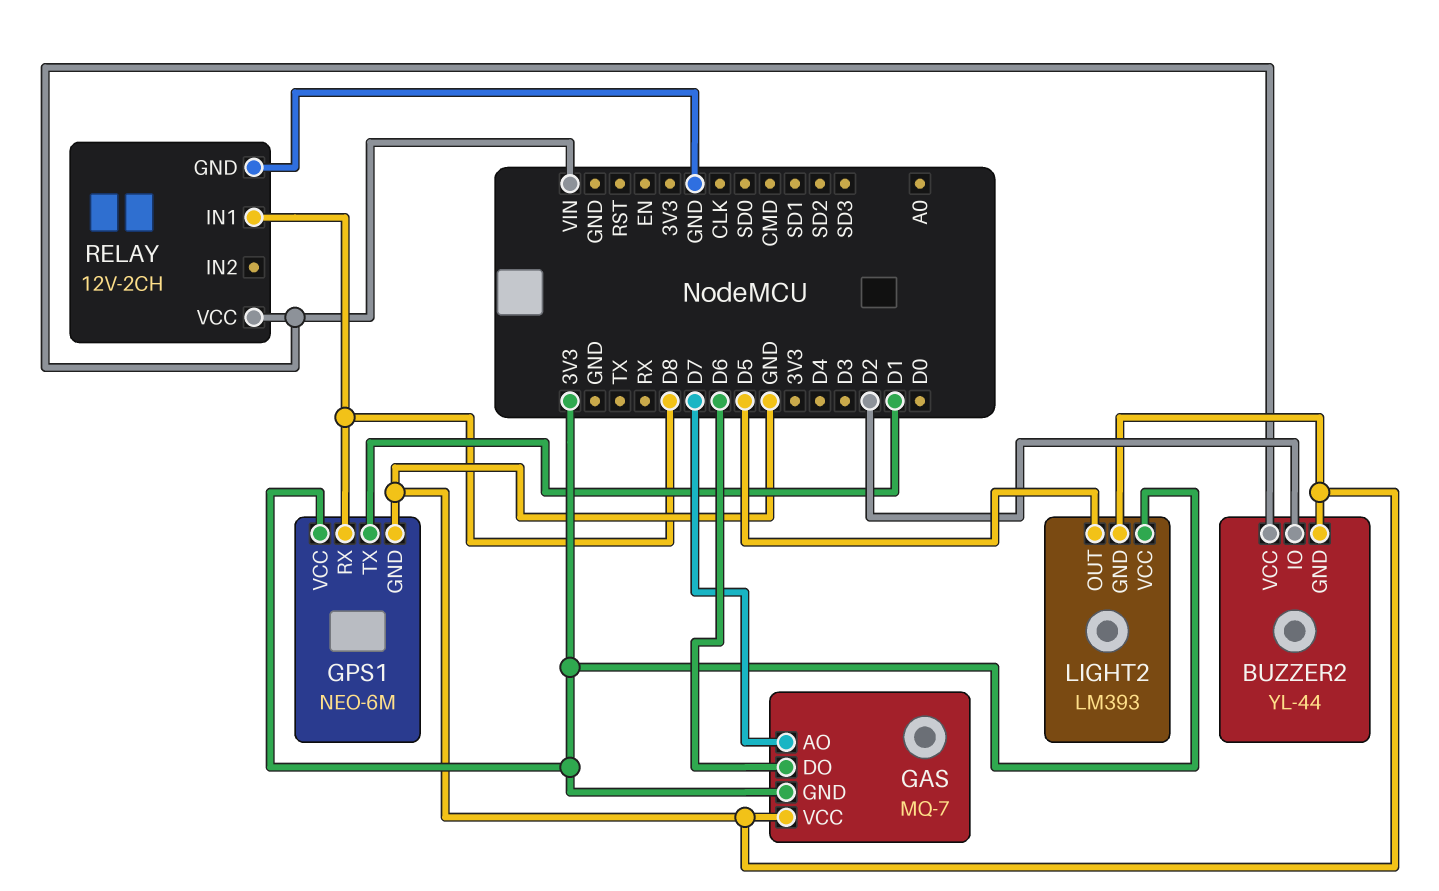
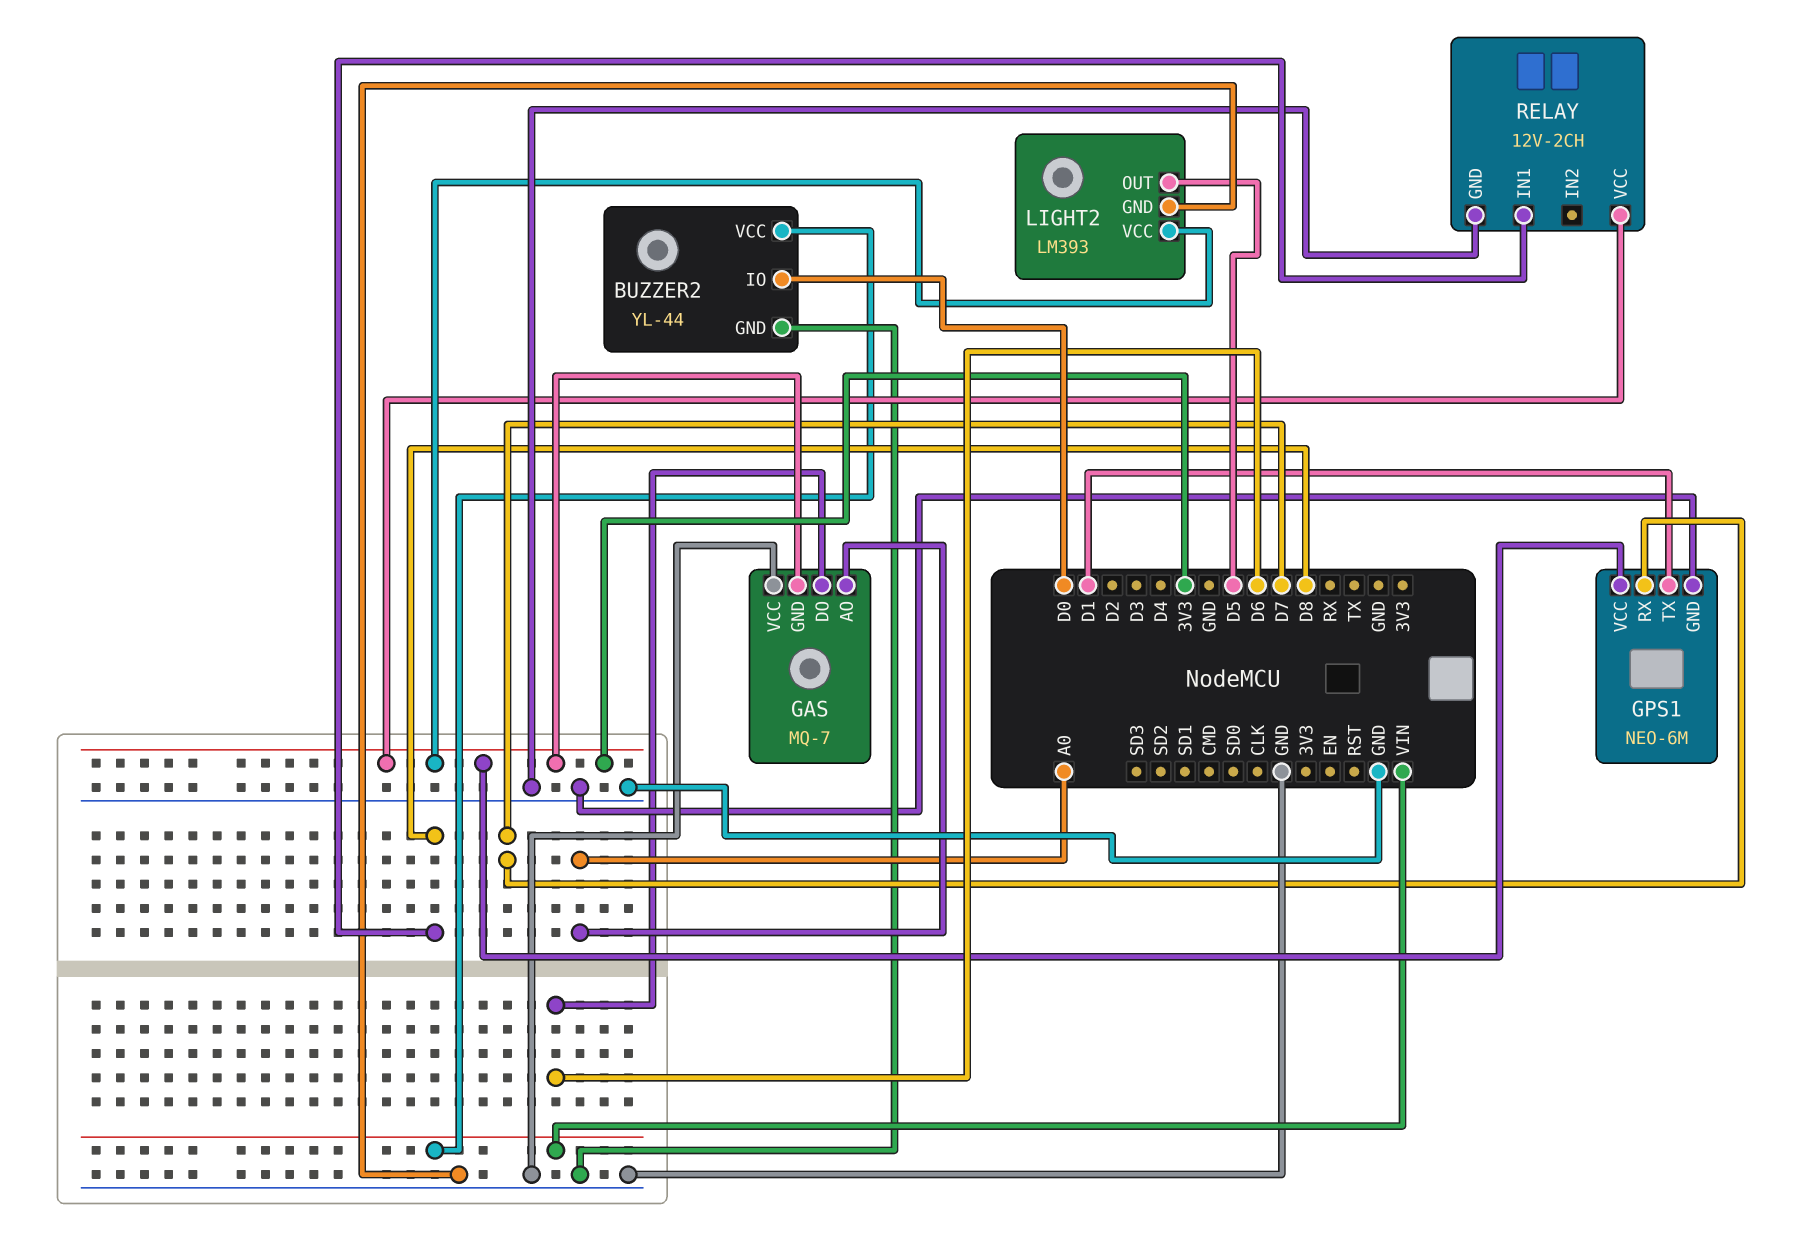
BUZZER2 pin IO: D2 -> D0
GAS pin AO: D7 -> A0
GPS1 pin RX: D8 -> D7
RELAY pin VCC: VIN -> 3V3

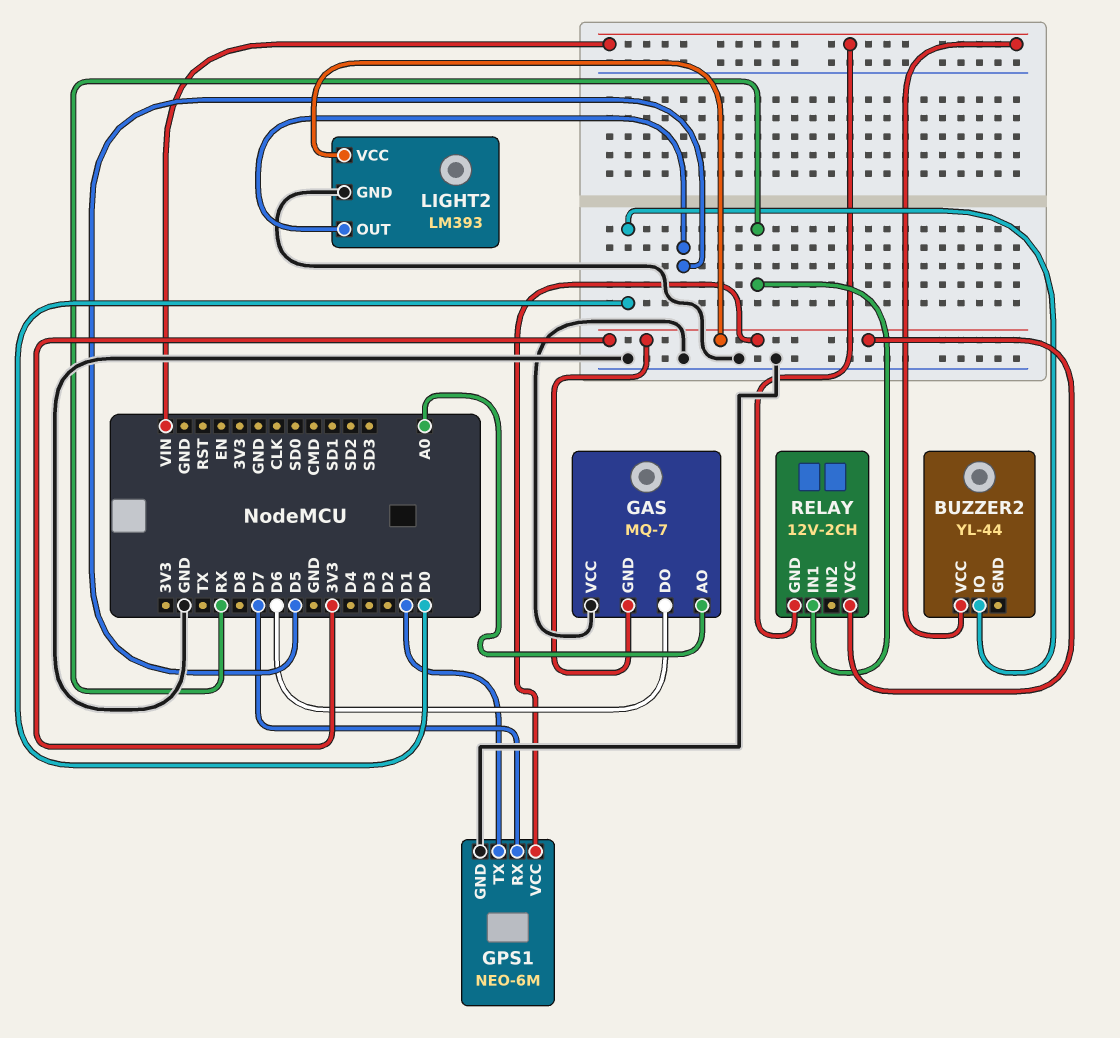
BUZZER2 pin GND: GND -> none
RELAY pin GND: GND -> VIN
RELAY pin IN1: D8 -> RX

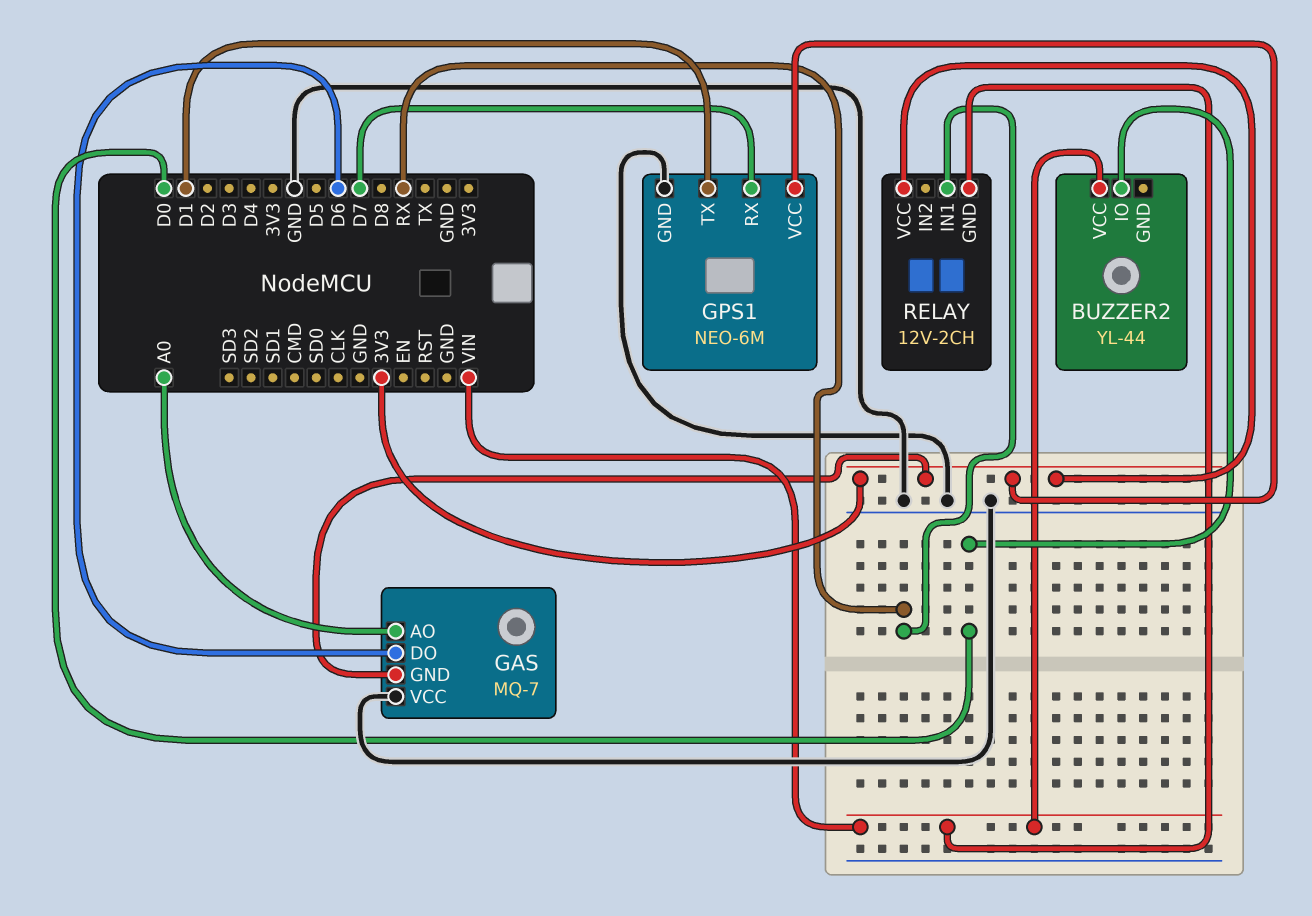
LIGHT2: LM393 -> none
LIGHT2 pin GND: GND -> none
LIGHT2 pin OUT: D5 -> none
LIGHT2 pin VCC: 3V3 -> none

